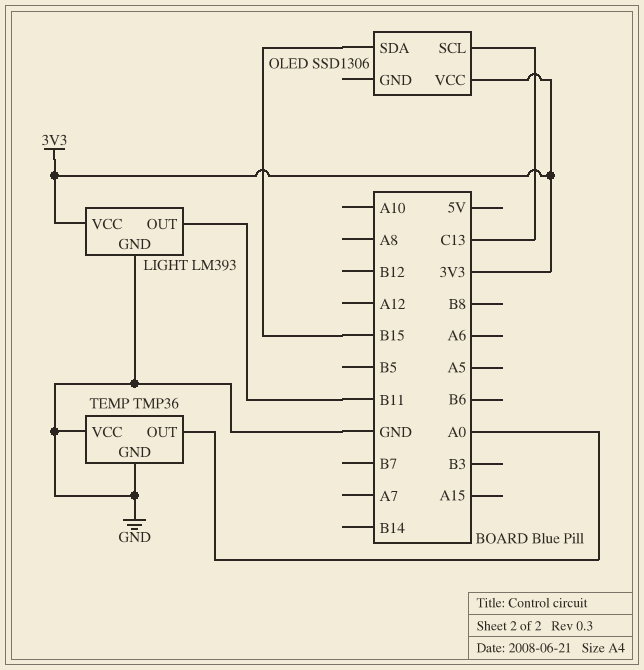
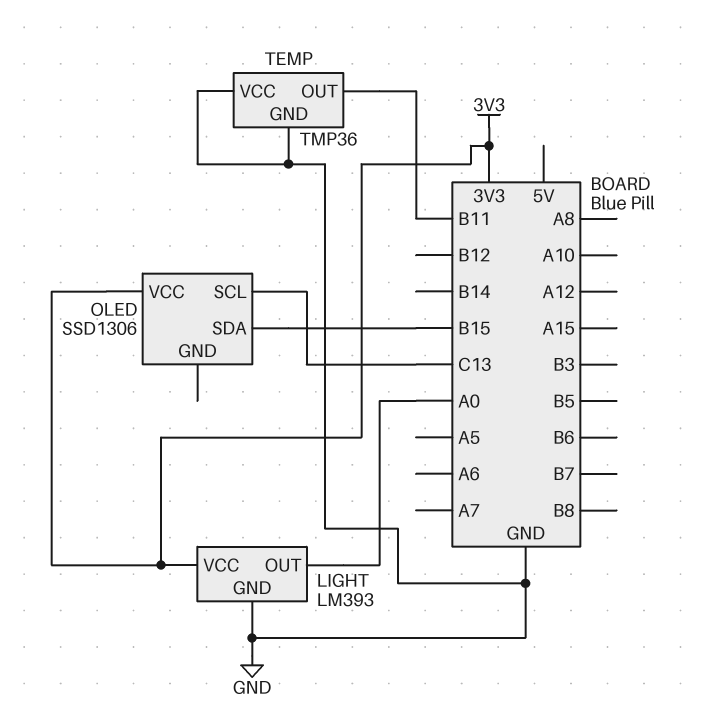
LIGHT pin OUT: B11 -> A0
TEMP pin OUT: A0 -> B11

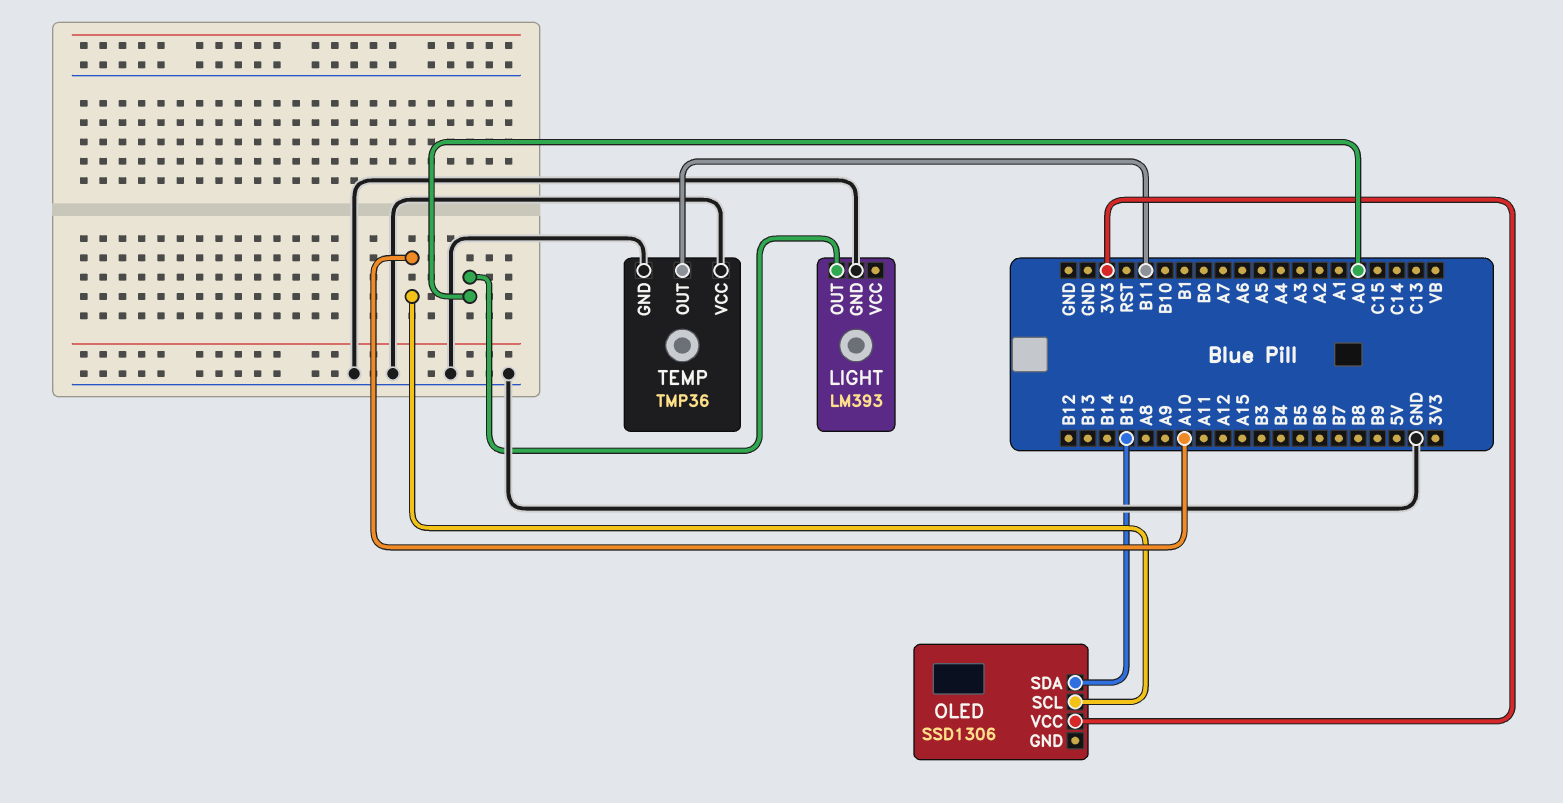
LIGHT pin VCC: 3V3 -> none
OLED pin SCL: C13 -> A10

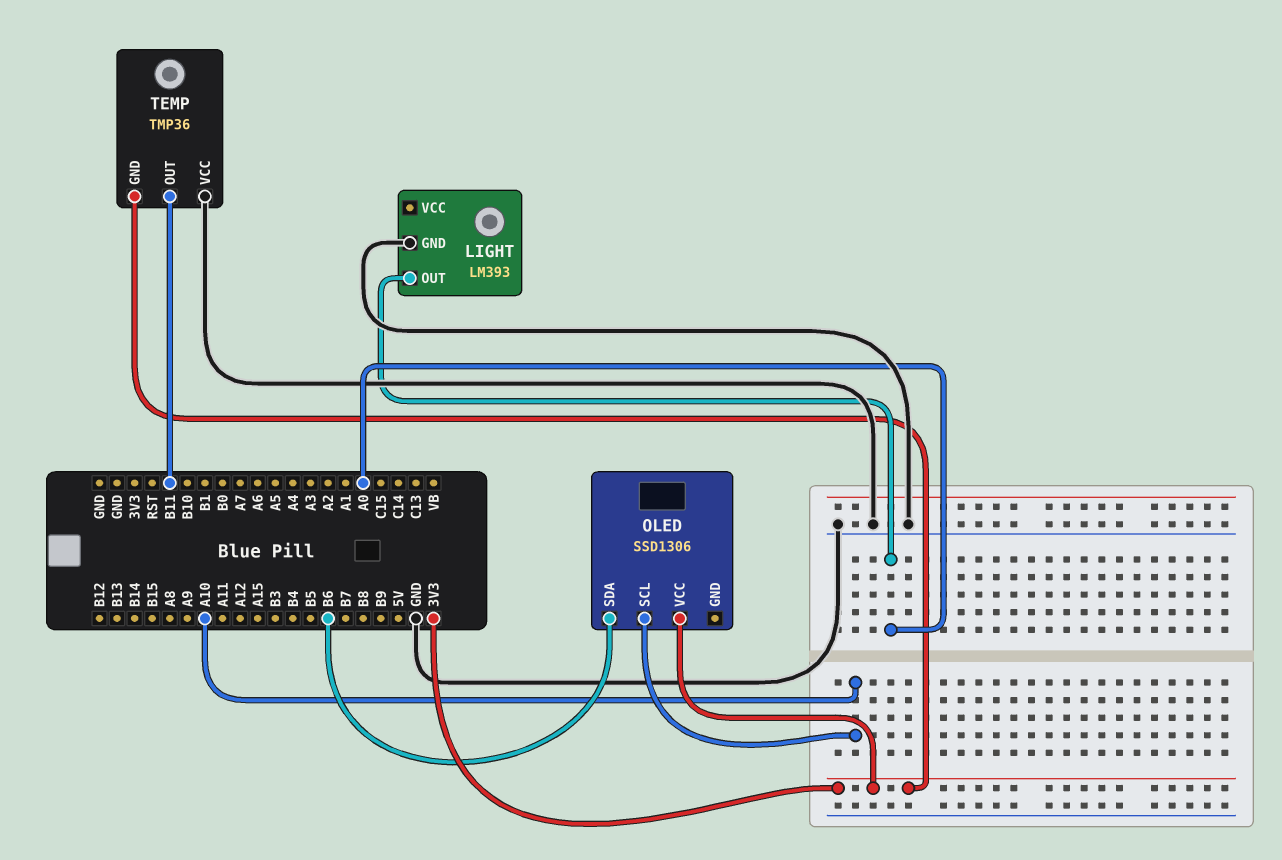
OLED pin SDA: B15 -> B6
TEMP pin GND: GND -> 3V3

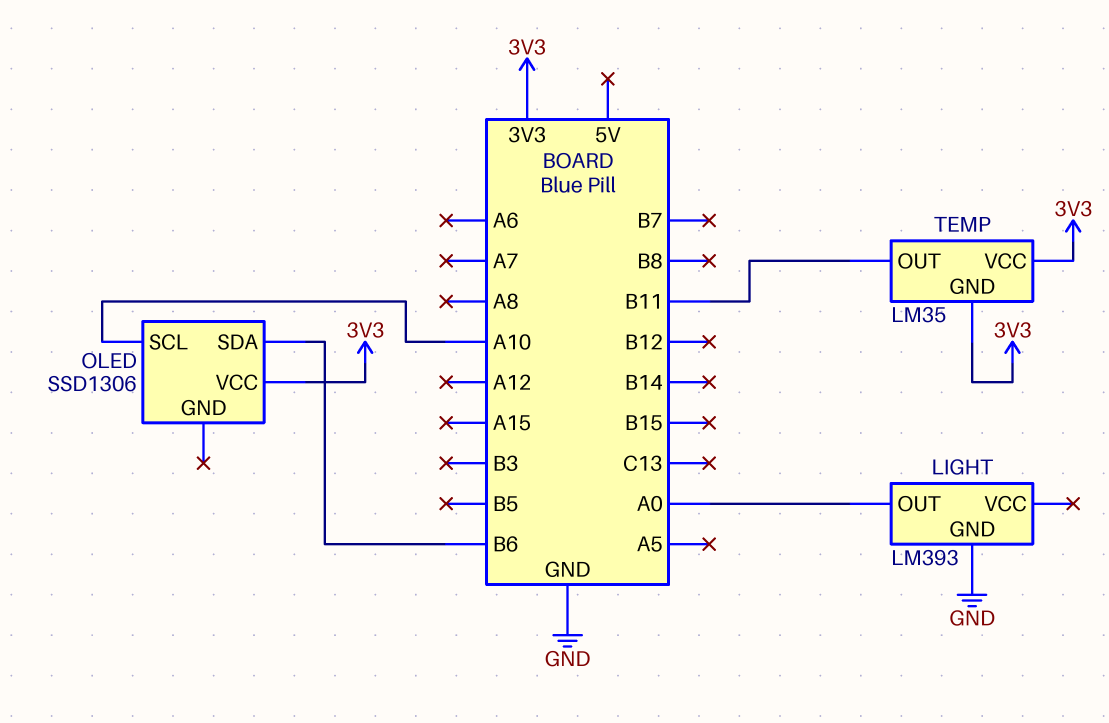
TEMP: TMP36 -> LM35
TEMP pin VCC: GND -> 3V3

